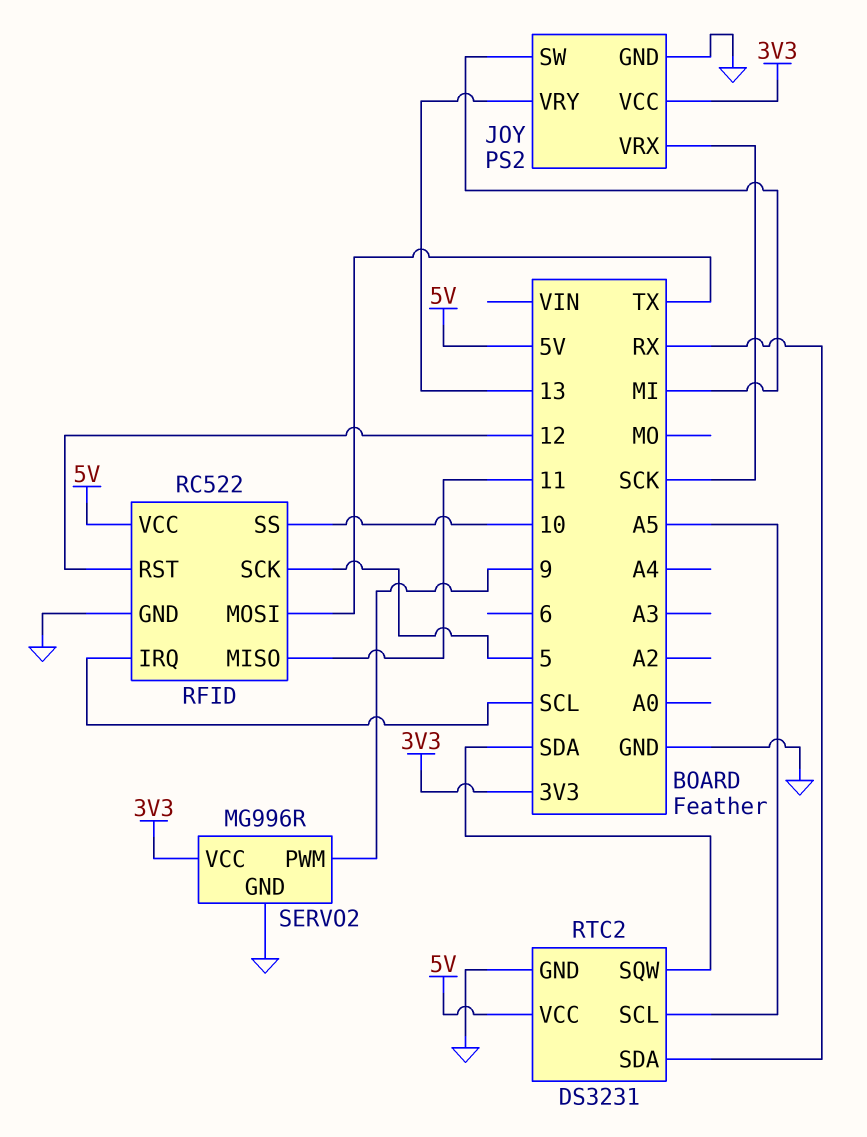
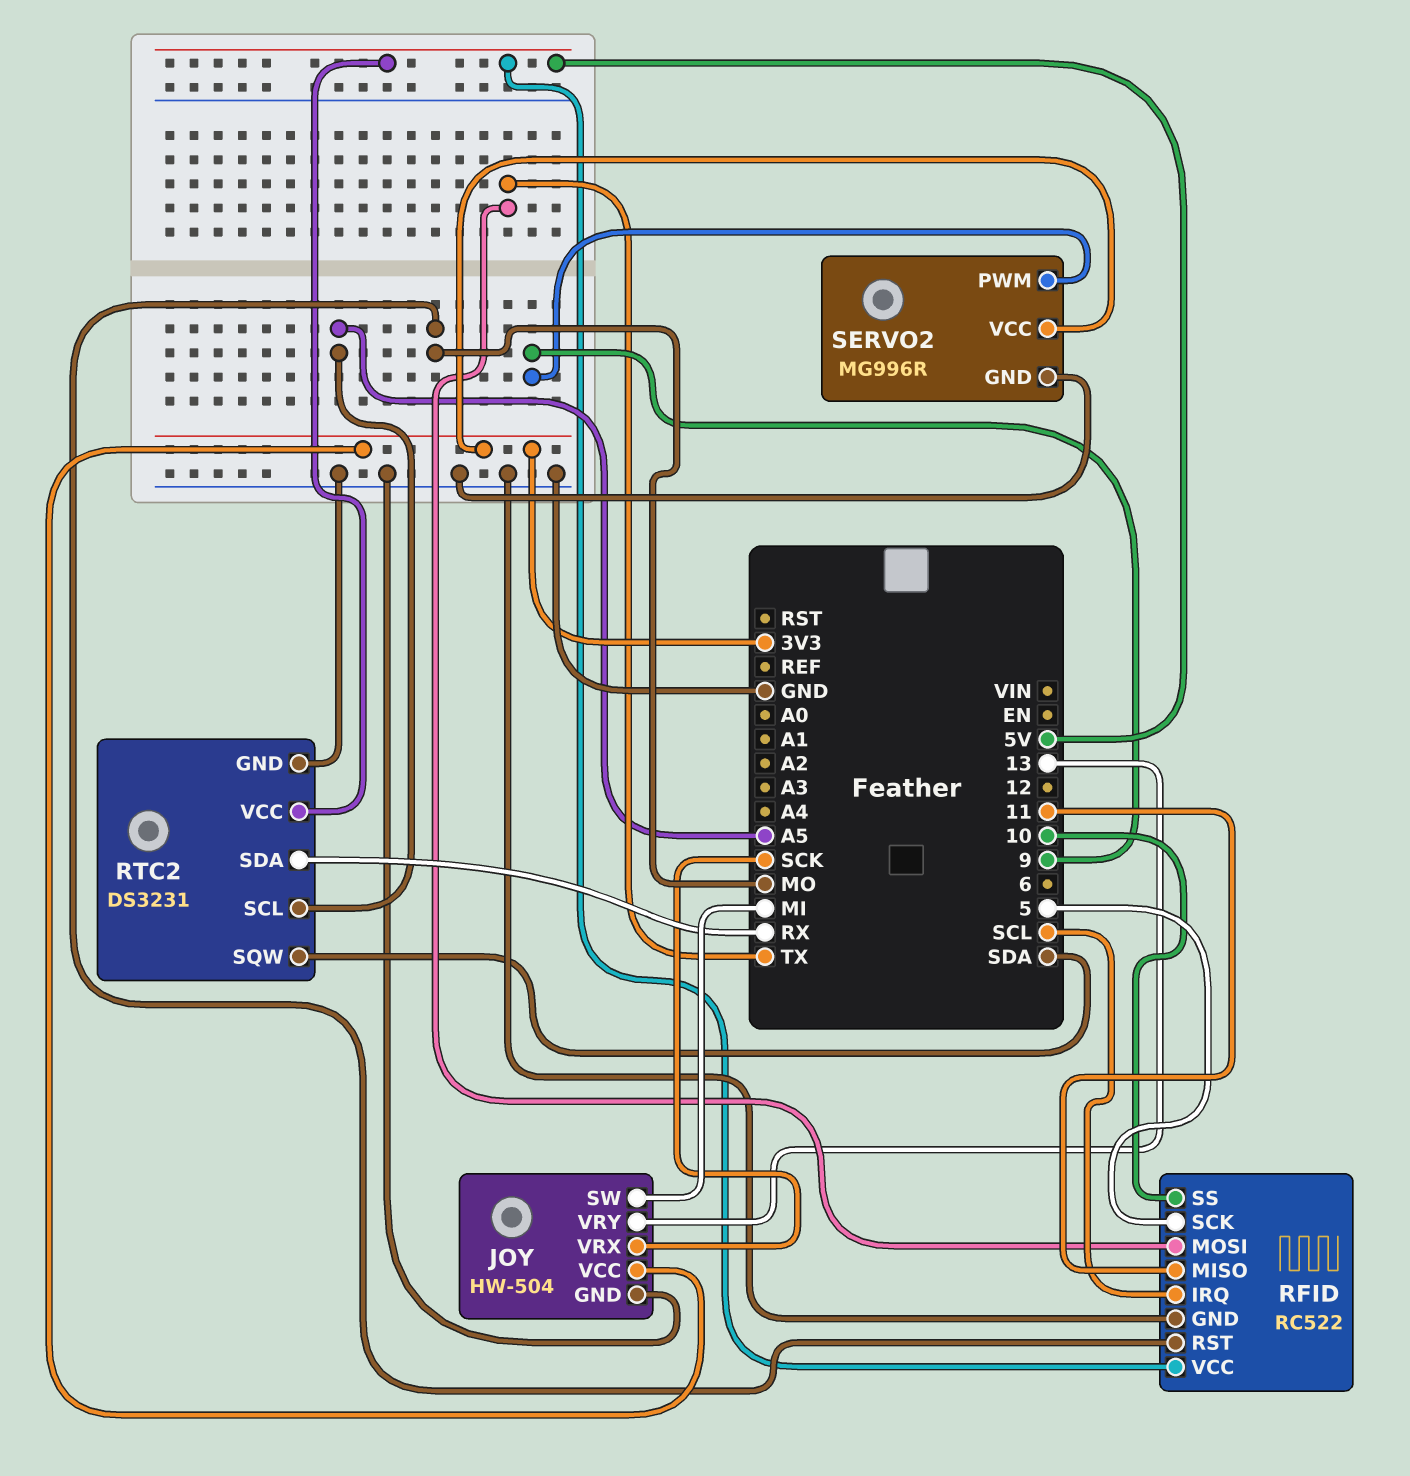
JOY: PS2 -> HW-504
RFID pin RST: 12 -> MO

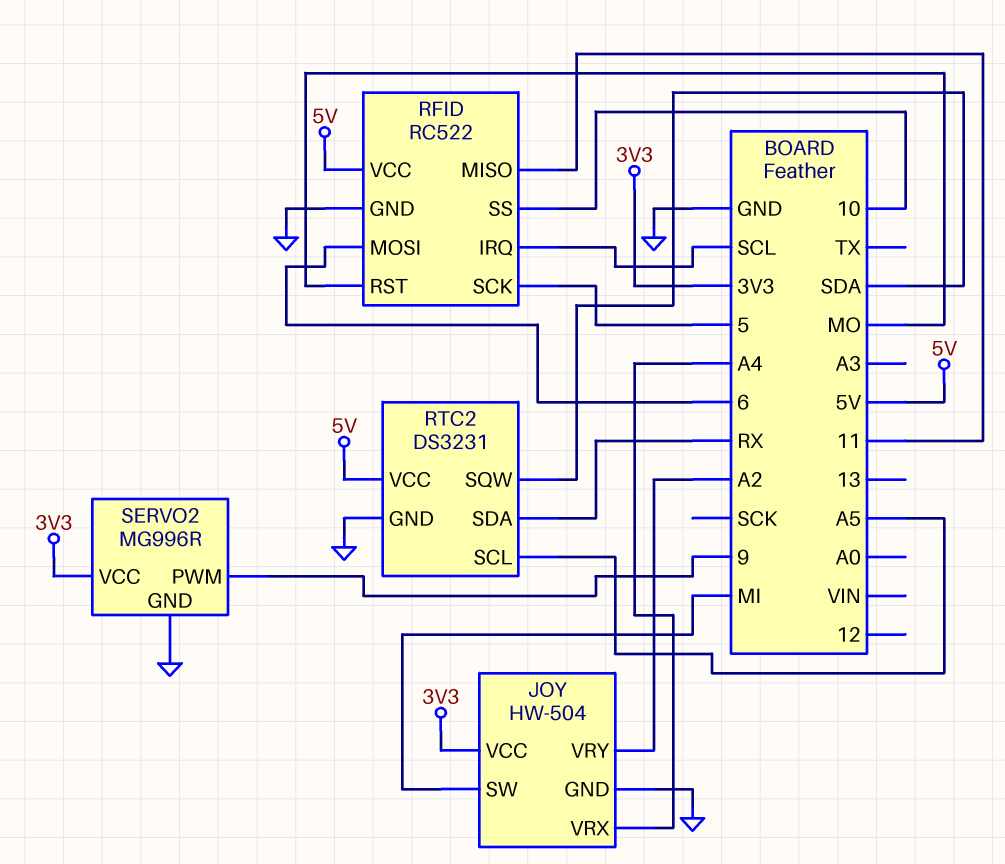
JOY pin VRX: SCK -> A4
JOY pin VRY: 13 -> A2
RFID pin MOSI: TX -> 6

